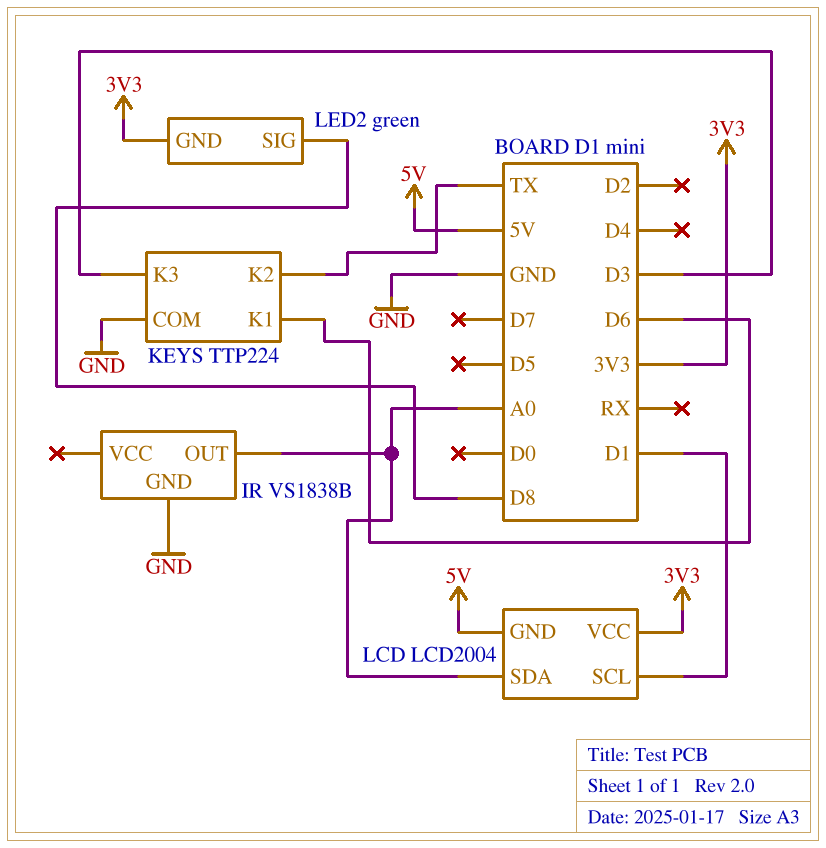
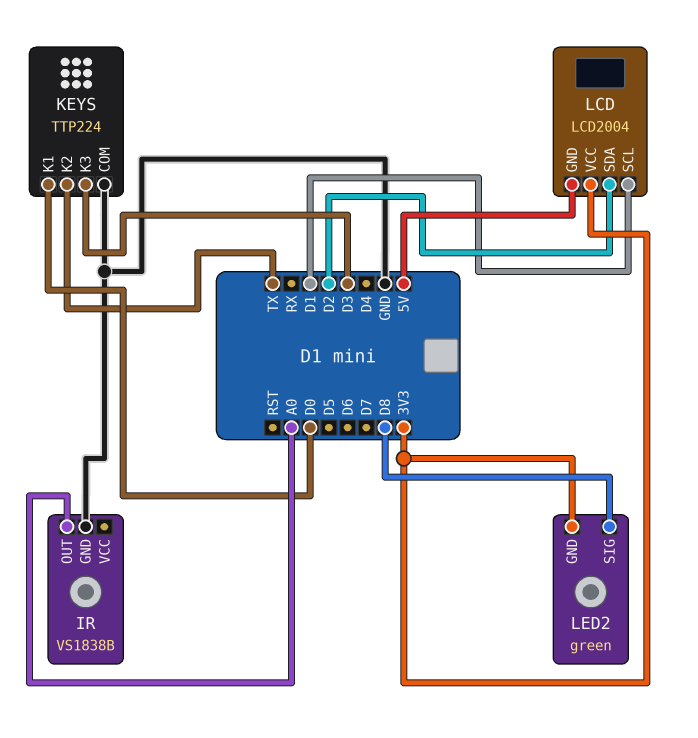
KEYS pin K1: D6 -> D0
LCD pin SDA: A0 -> D2

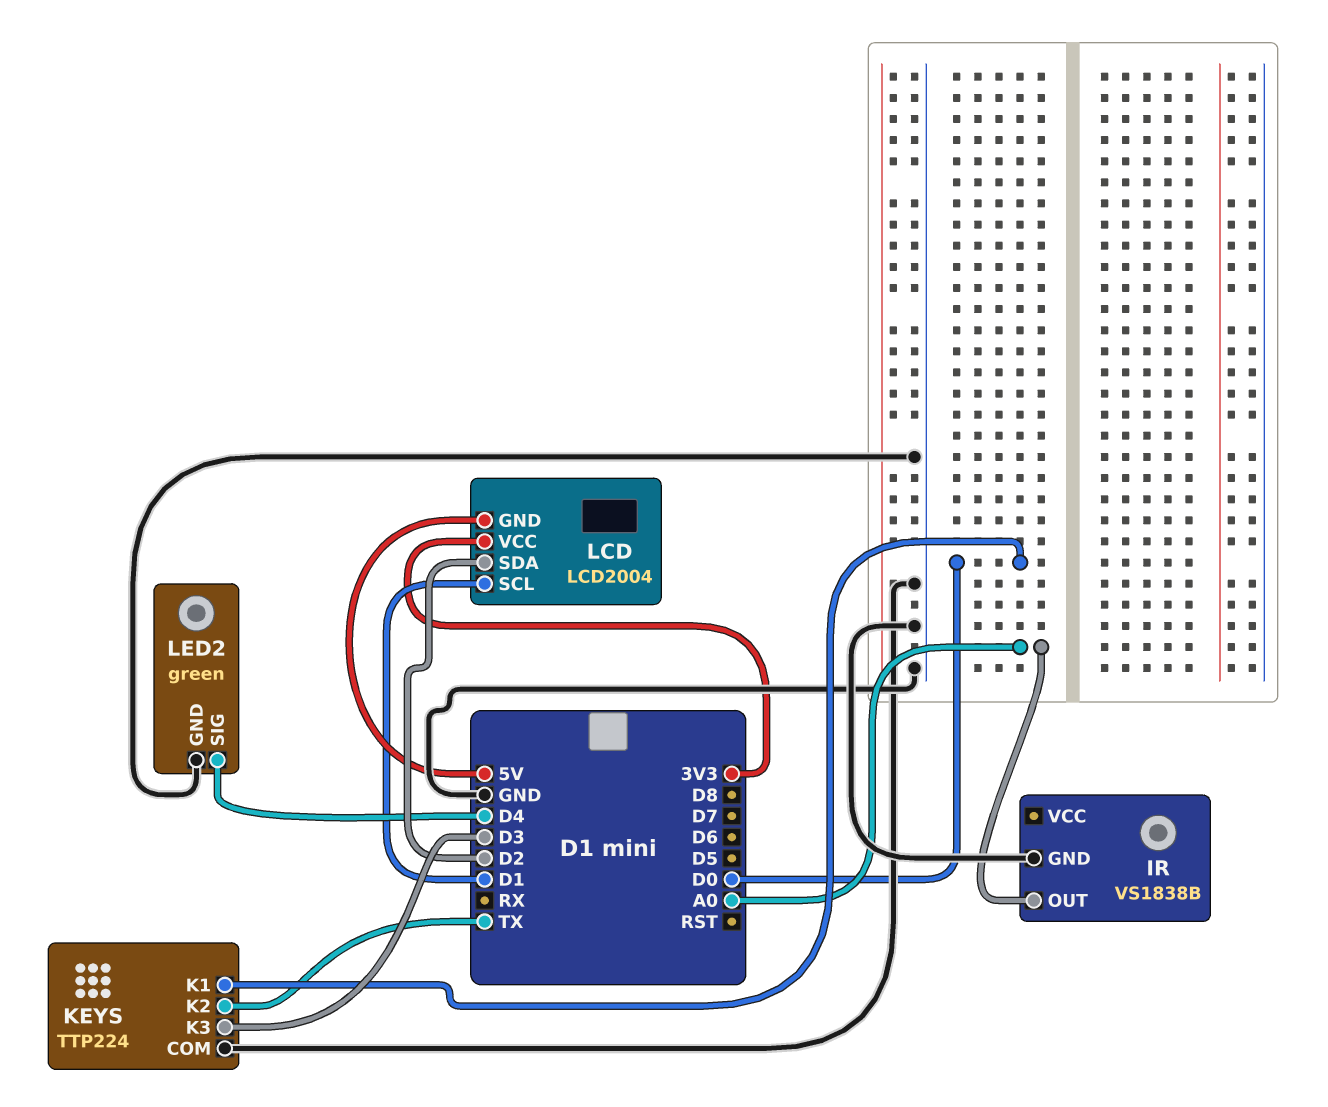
LED2 pin GND: 3V3 -> GND
LED2 pin SIG: D8 -> D4

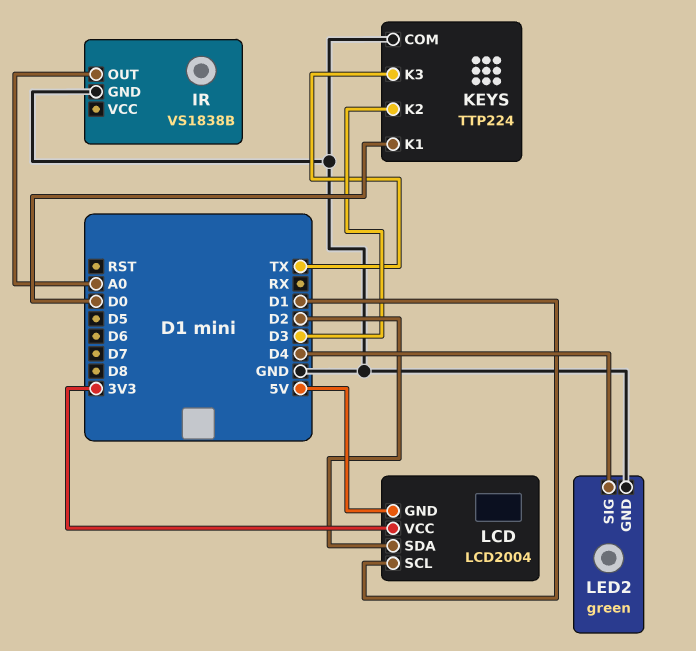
KEYS pin K2: TX -> D3
KEYS pin K3: D3 -> TX

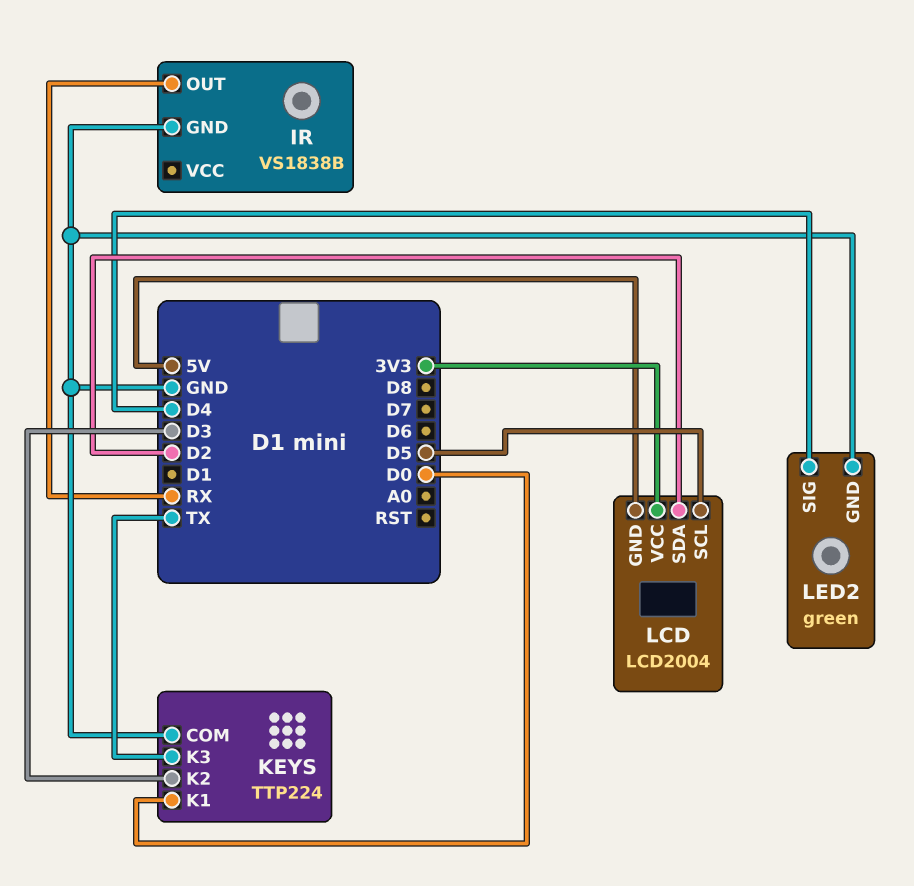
IR pin OUT: A0 -> RX
LCD pin SCL: D1 -> D5

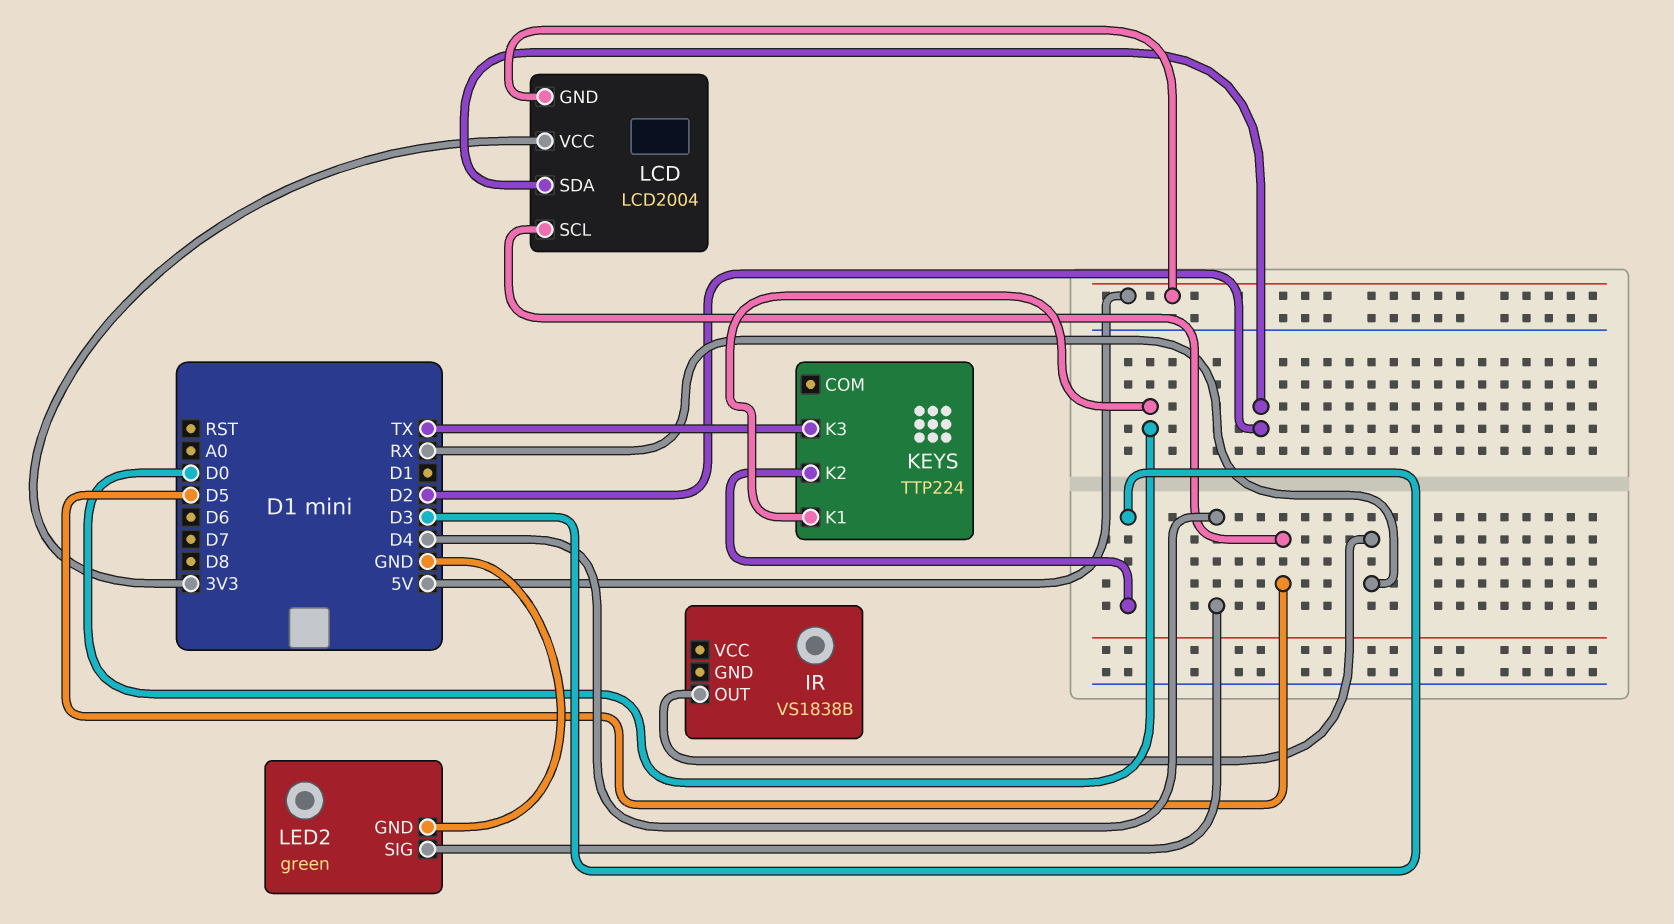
IR pin GND: GND -> none
KEYS pin COM: GND -> none

